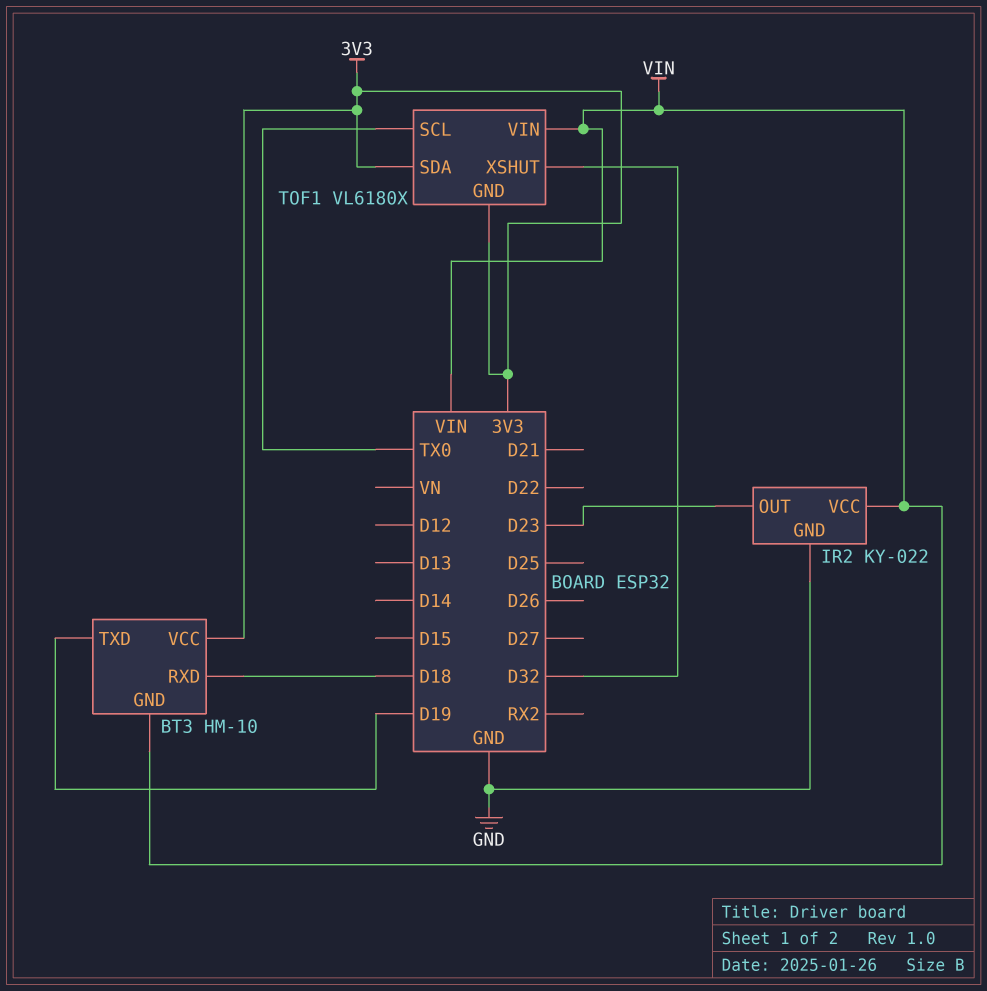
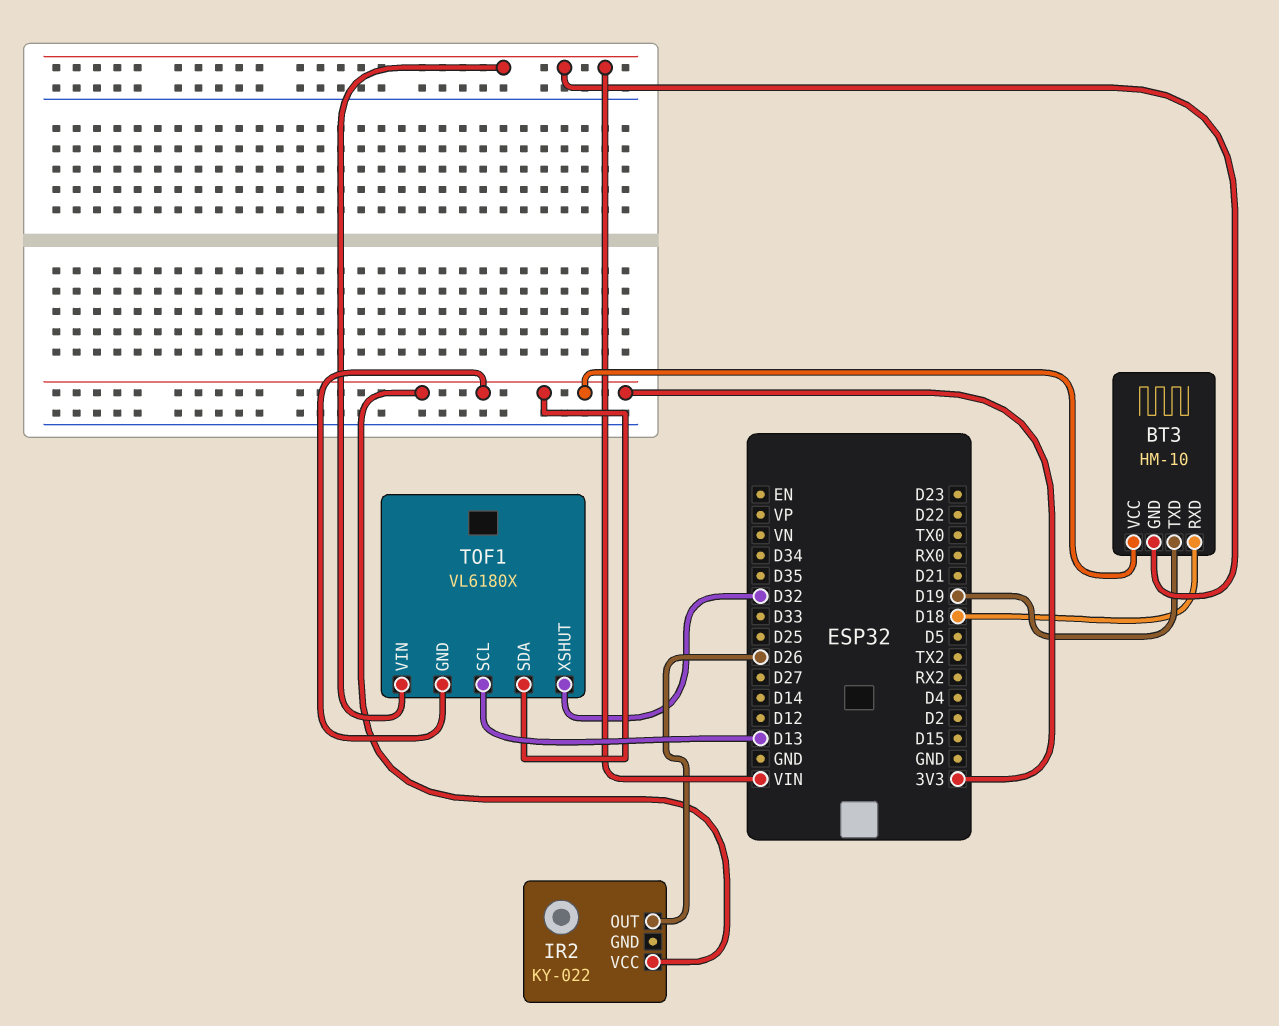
IR2 pin GND: GND -> none
IR2 pin OUT: D23 -> D26
IR2 pin VCC: VIN -> 3V3
TOF1 pin SCL: TX0 -> D13

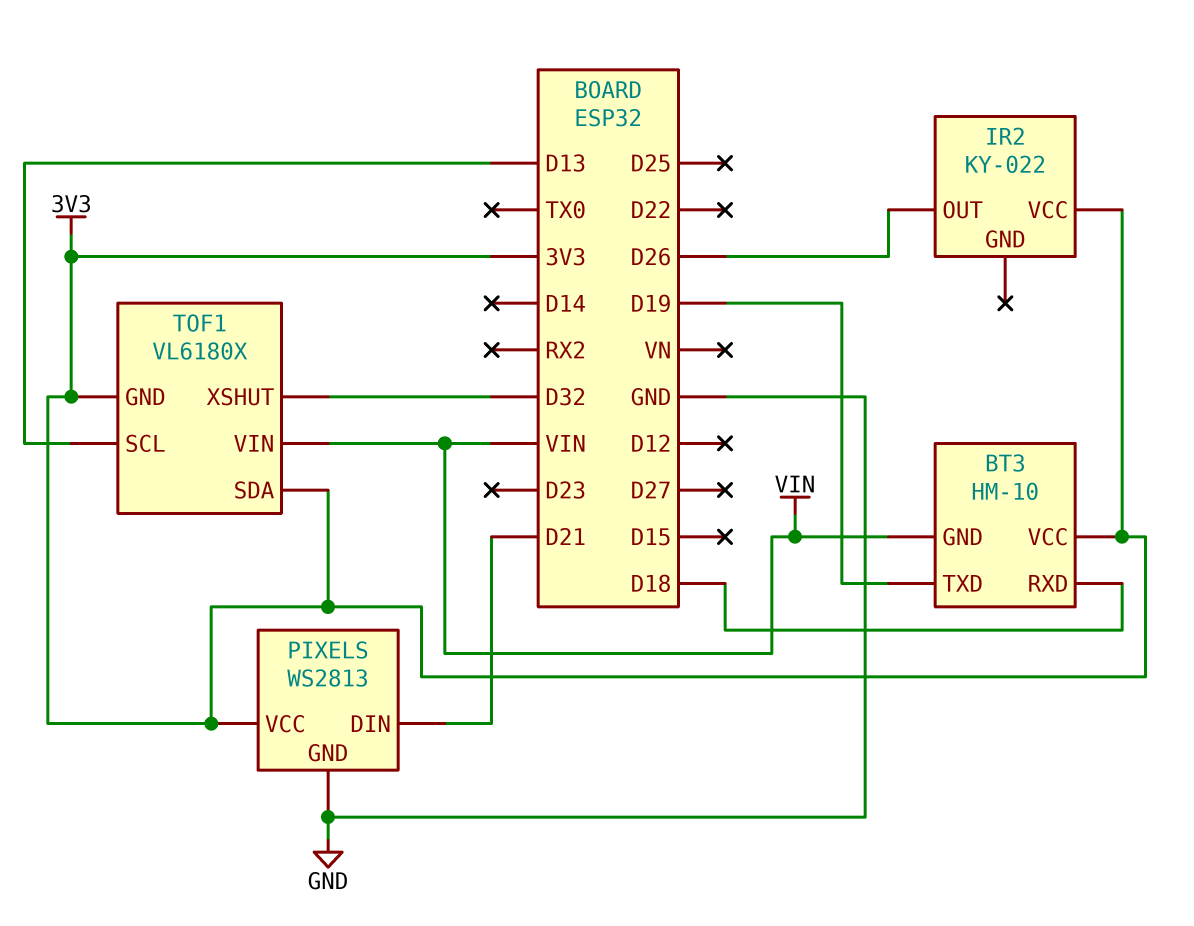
PIXELS: none -> WS2813
PIXELS pin DIN: none -> D21
PIXELS pin GND: none -> GND
PIXELS pin VCC: none -> 3V3

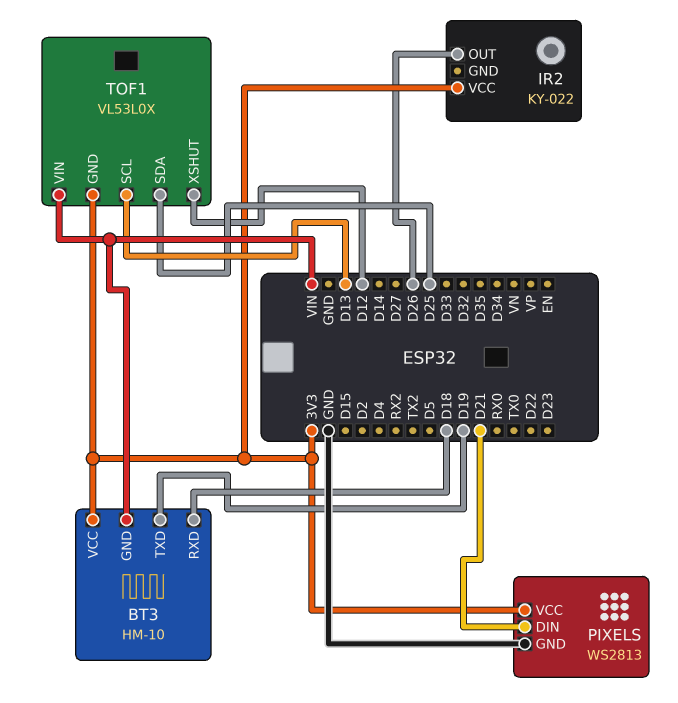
TOF1: VL6180X -> VL53L0X
TOF1 pin SDA: 3V3 -> D25
TOF1 pin XSHUT: D32 -> D12

